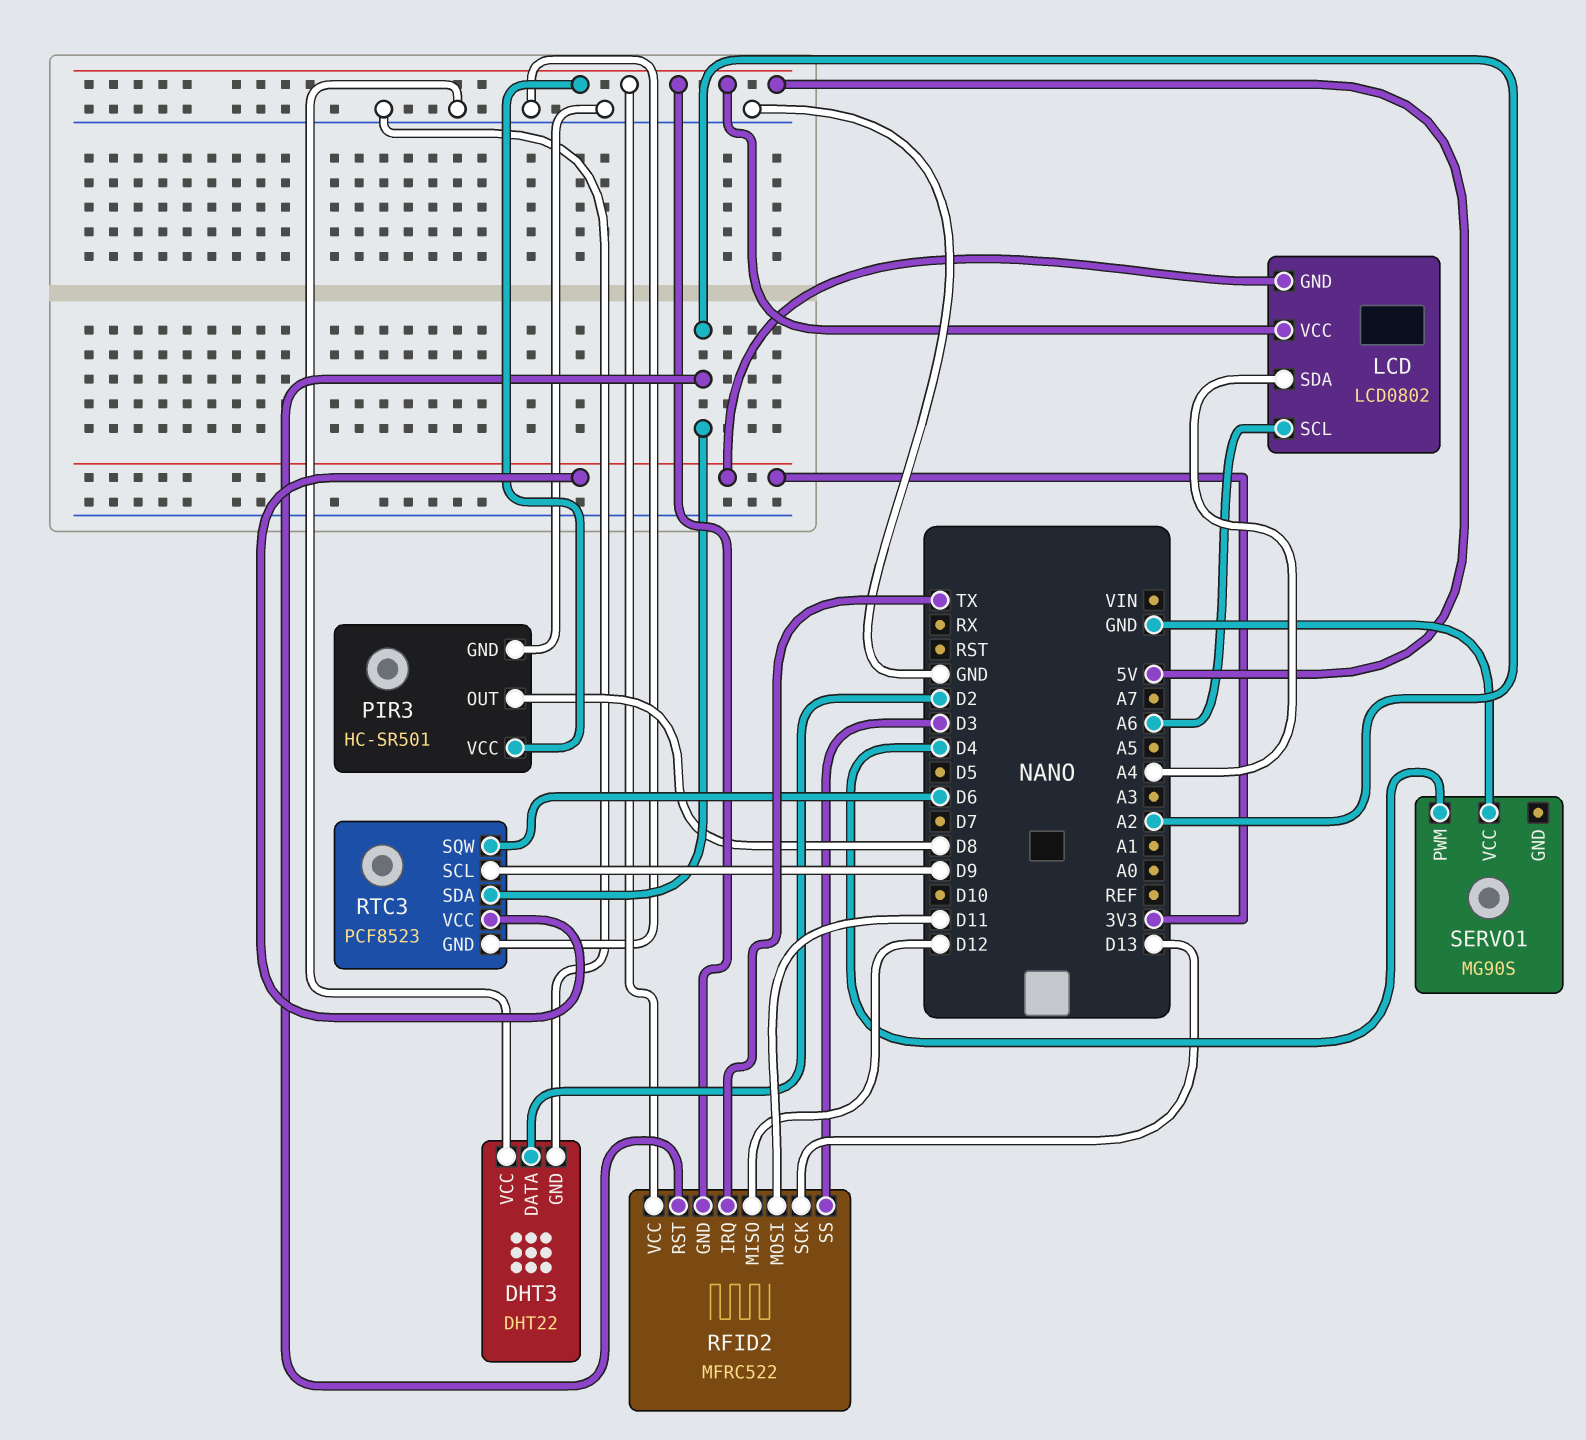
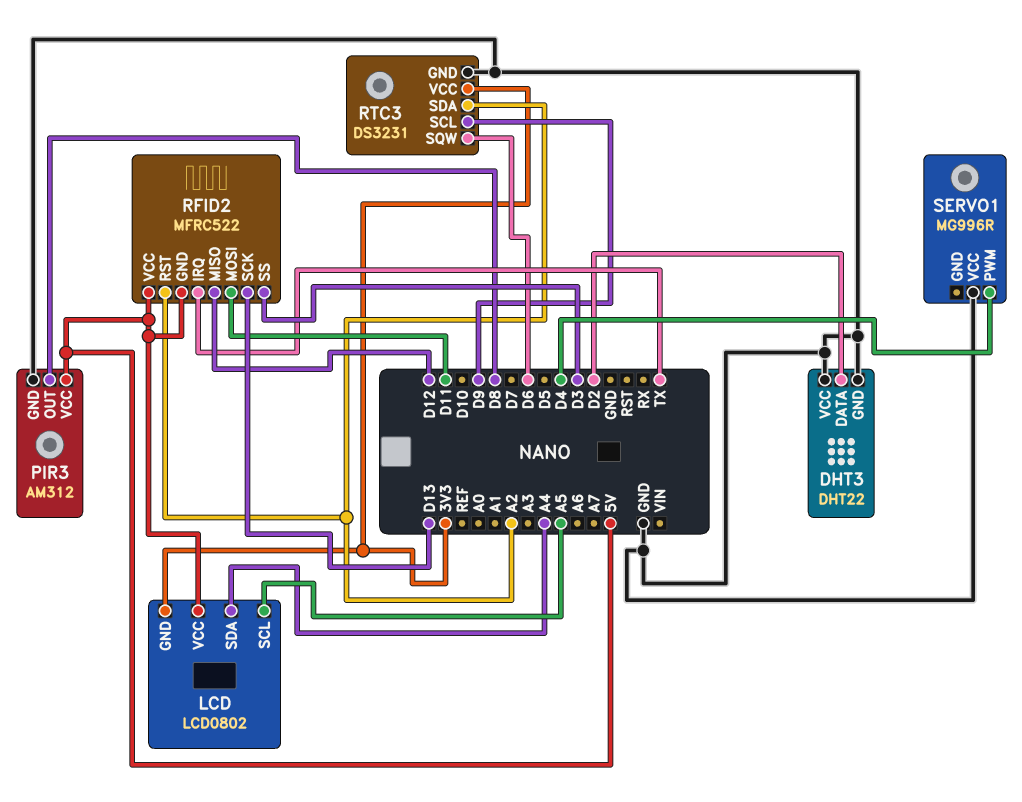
LCD pin SCL: A6 -> A5
PIR3: HC-SR501 -> AM312
RTC3: PCF8523 -> DS3231
SERVO1: MG90S -> MG996R

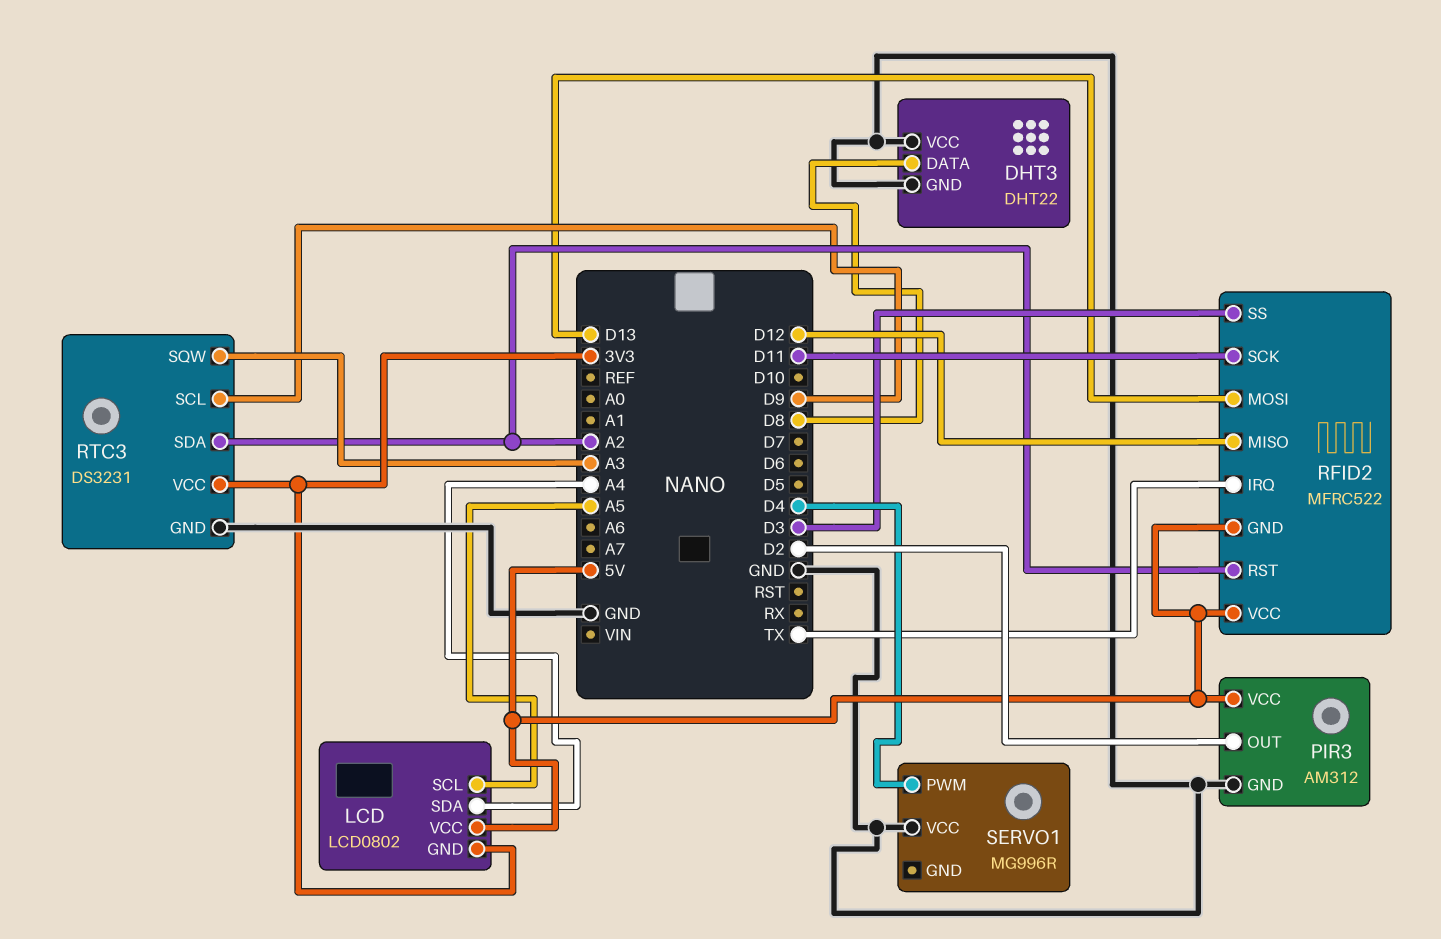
DHT3 pin DATA: D2 -> D8
PIR3 pin OUT: D8 -> D2
RFID2 pin MOSI: D11 -> D13
RFID2 pin SCK: D13 -> D11
RTC3 pin SQW: D6 -> A3

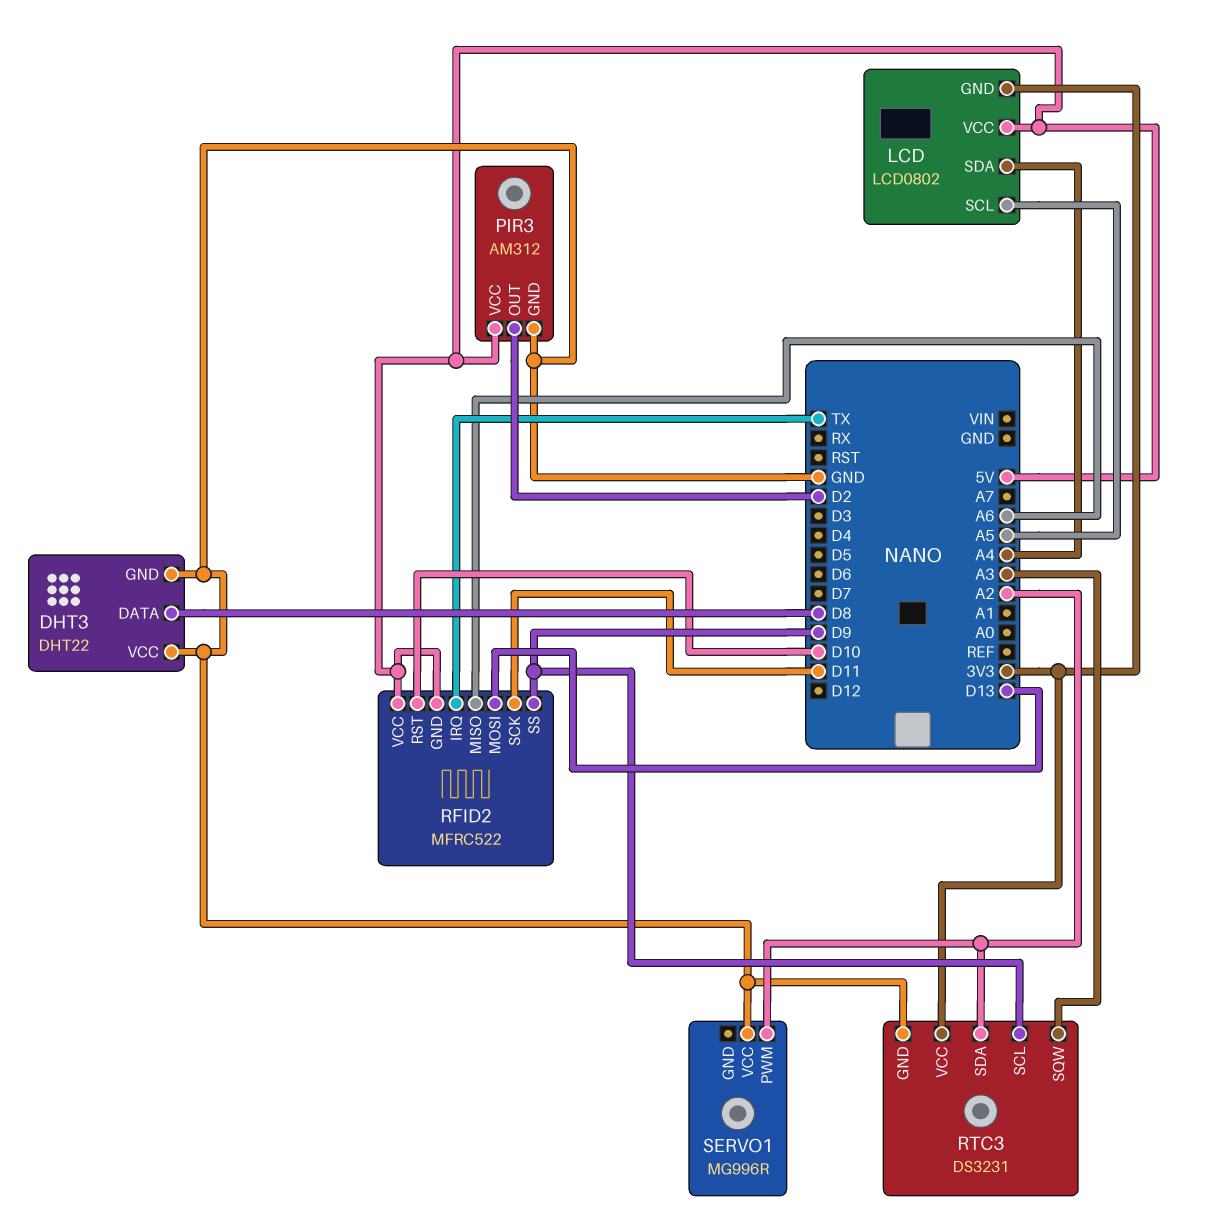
RFID2 pin MISO: D12 -> A6
RFID2 pin RST: A2 -> D10
RFID2 pin SS: D3 -> D9
SERVO1 pin PWM: D4 -> A2

